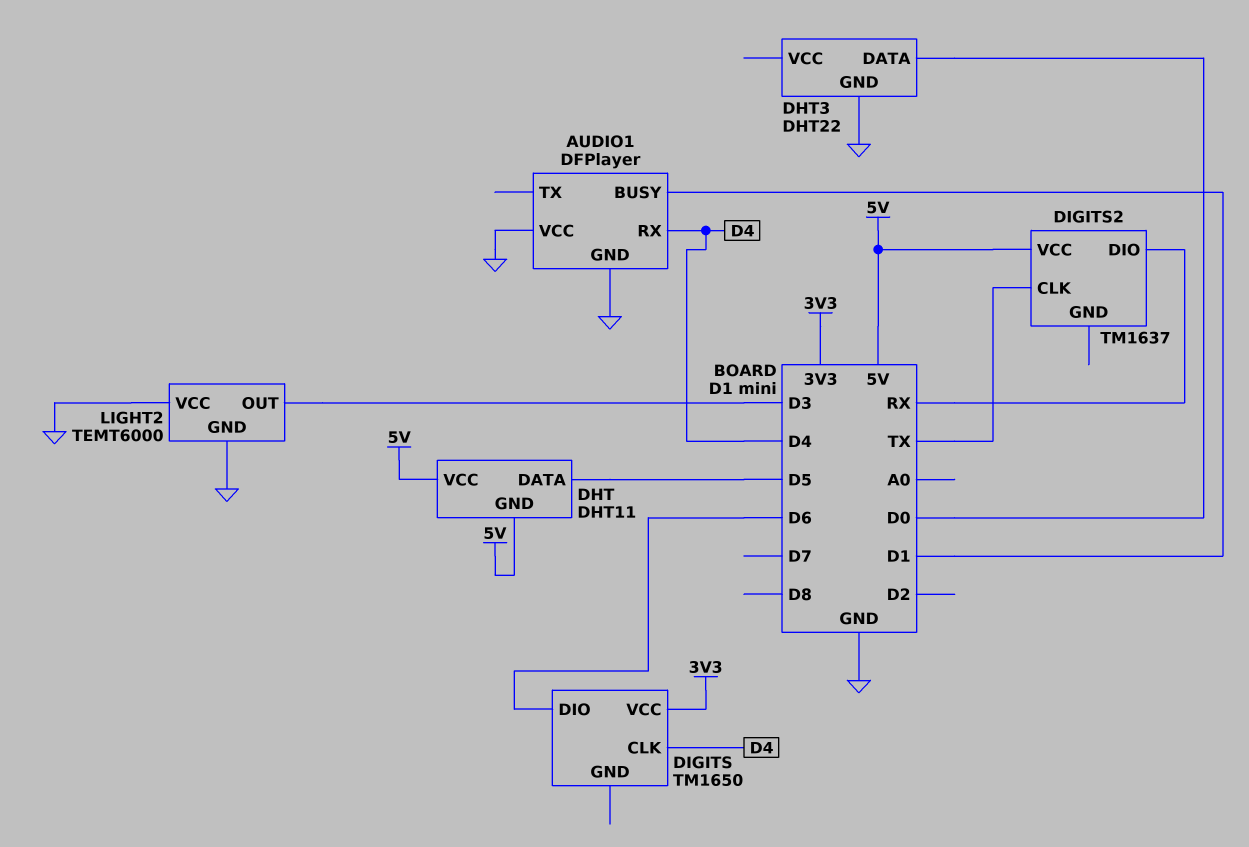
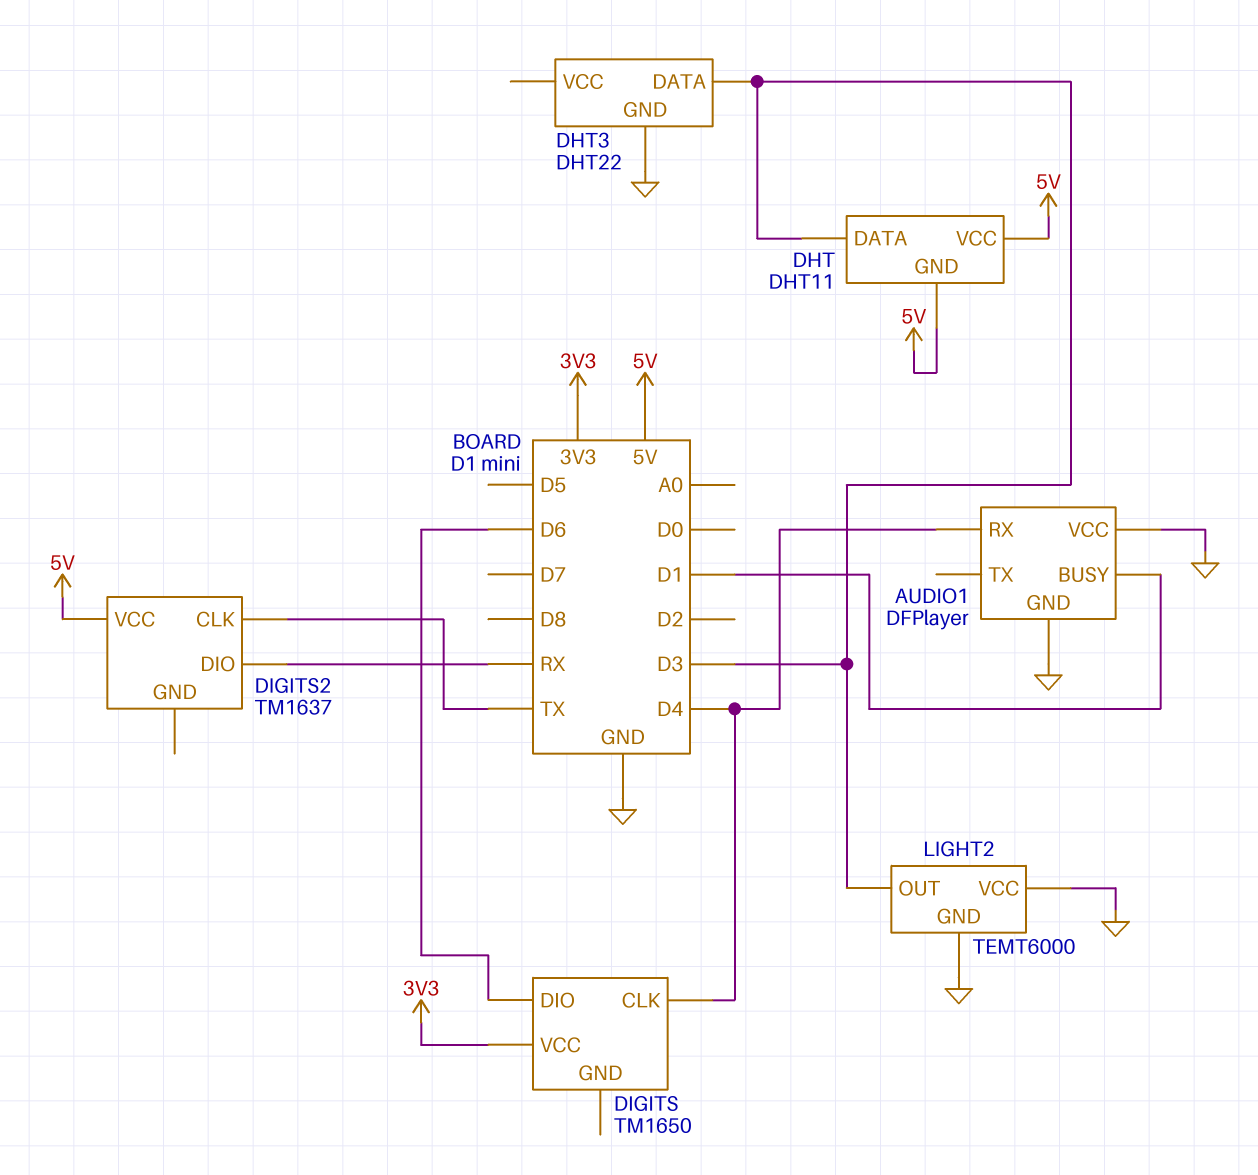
DHT pin DATA: D5 -> D3
DHT3 pin DATA: D0 -> D3

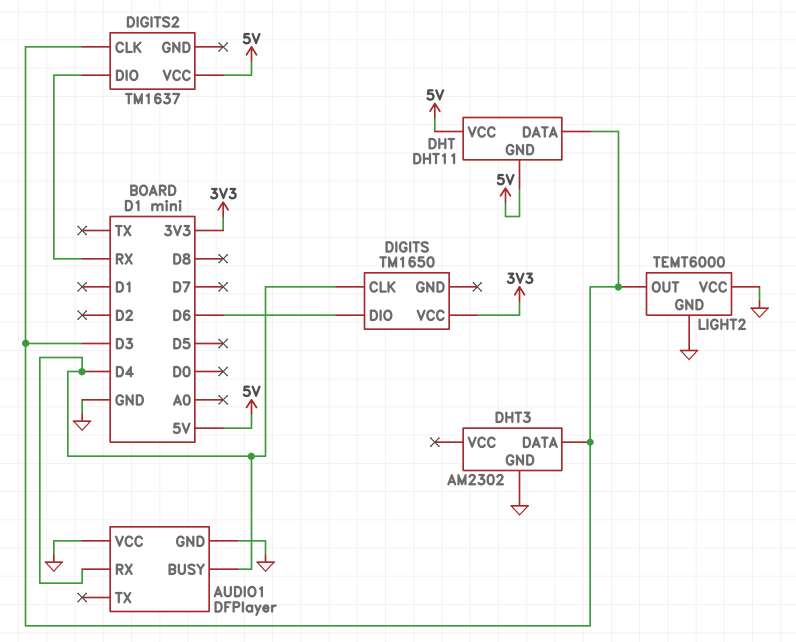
AUDIO1 pin BUSY: D1 -> D4
DHT3: DHT22 -> AM2302
DIGITS2 pin CLK: TX -> D3

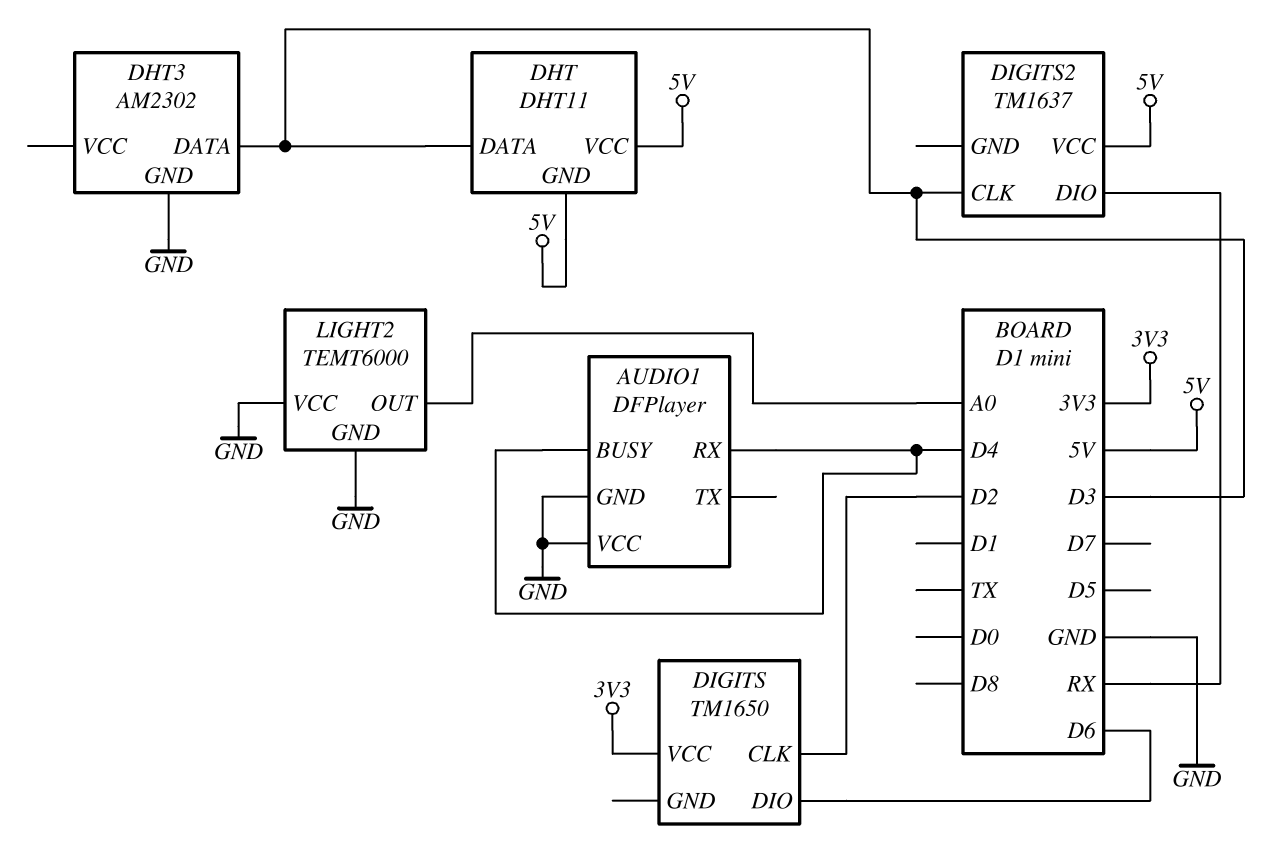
DIGITS pin CLK: D4 -> D2
LIGHT2 pin OUT: D3 -> A0

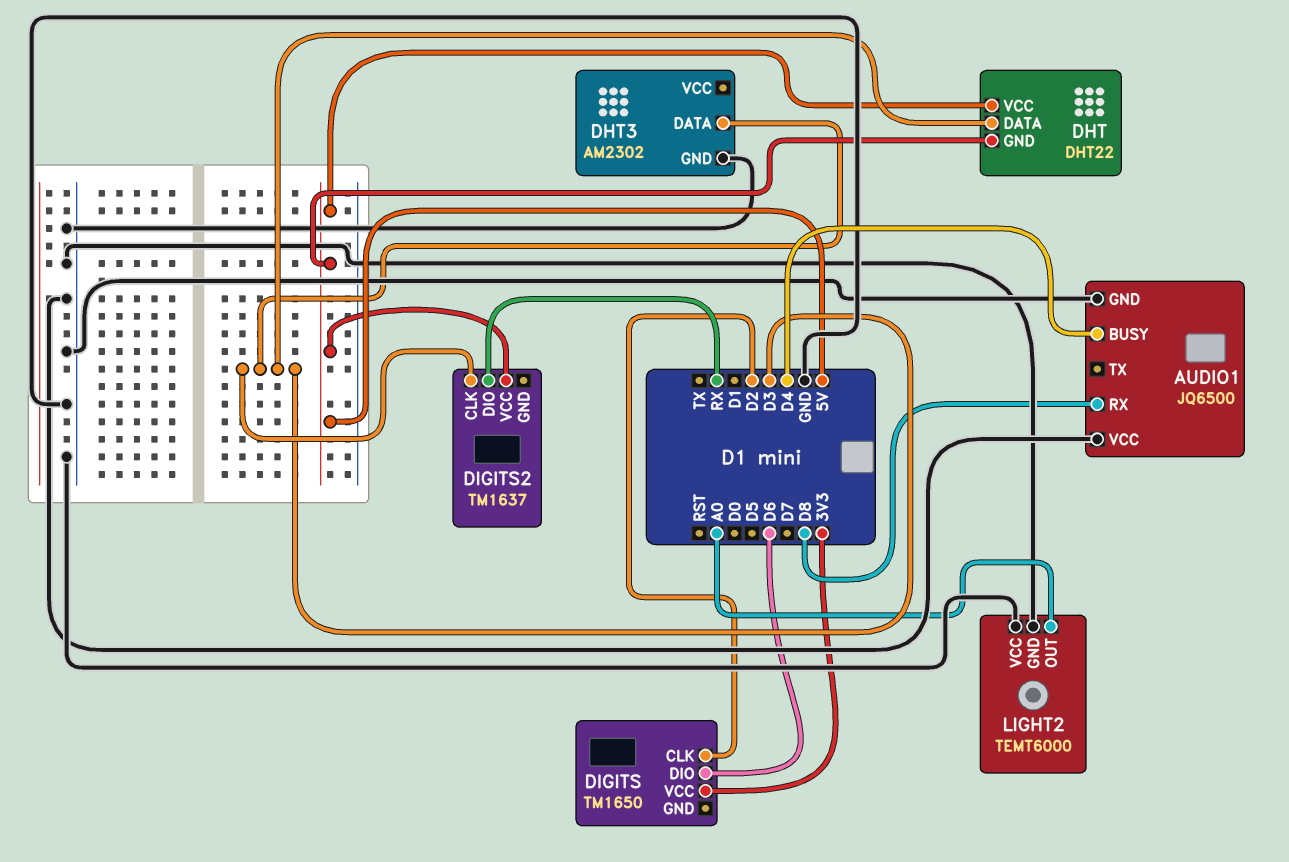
AUDIO1: DFPlayer -> JQ6500
AUDIO1 pin RX: D4 -> D8
DHT: DHT11 -> DHT22

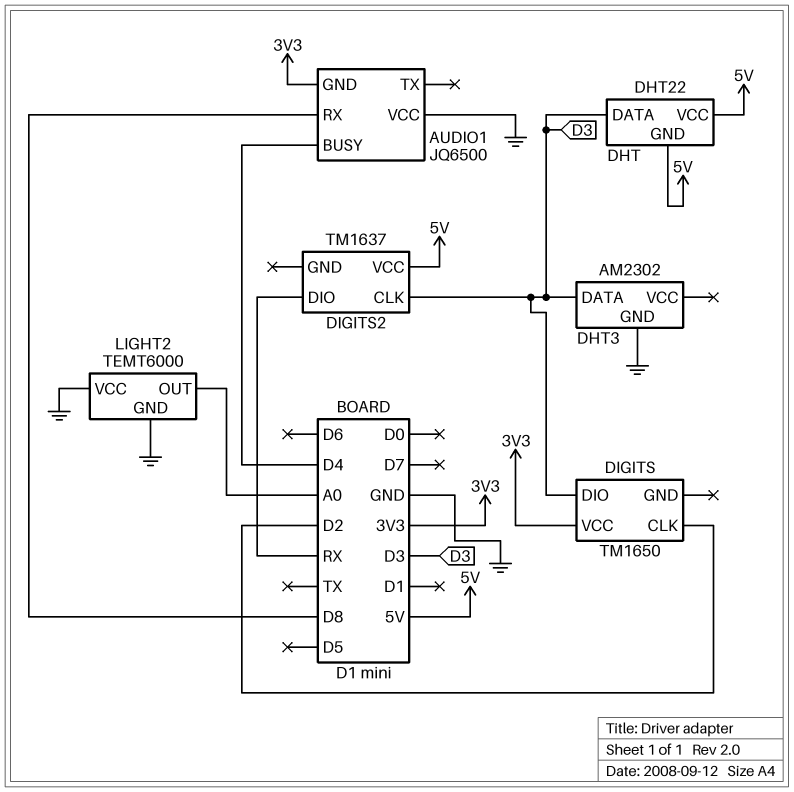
AUDIO1 pin GND: GND -> 3V3
DIGITS pin DIO: D6 -> D3

